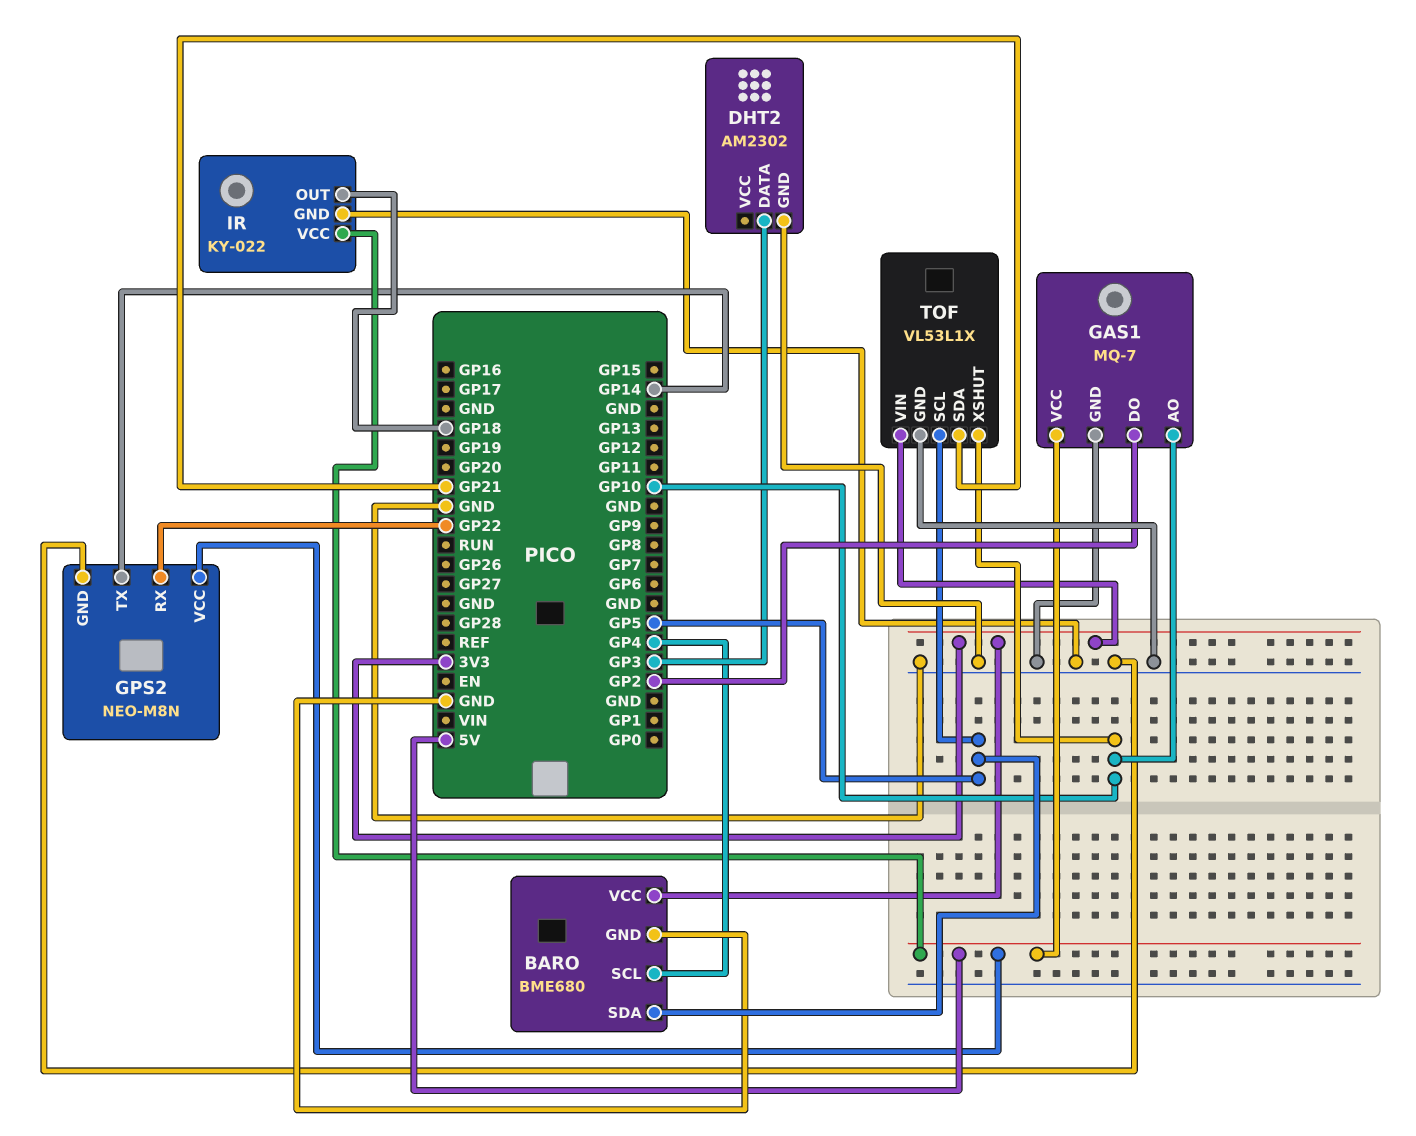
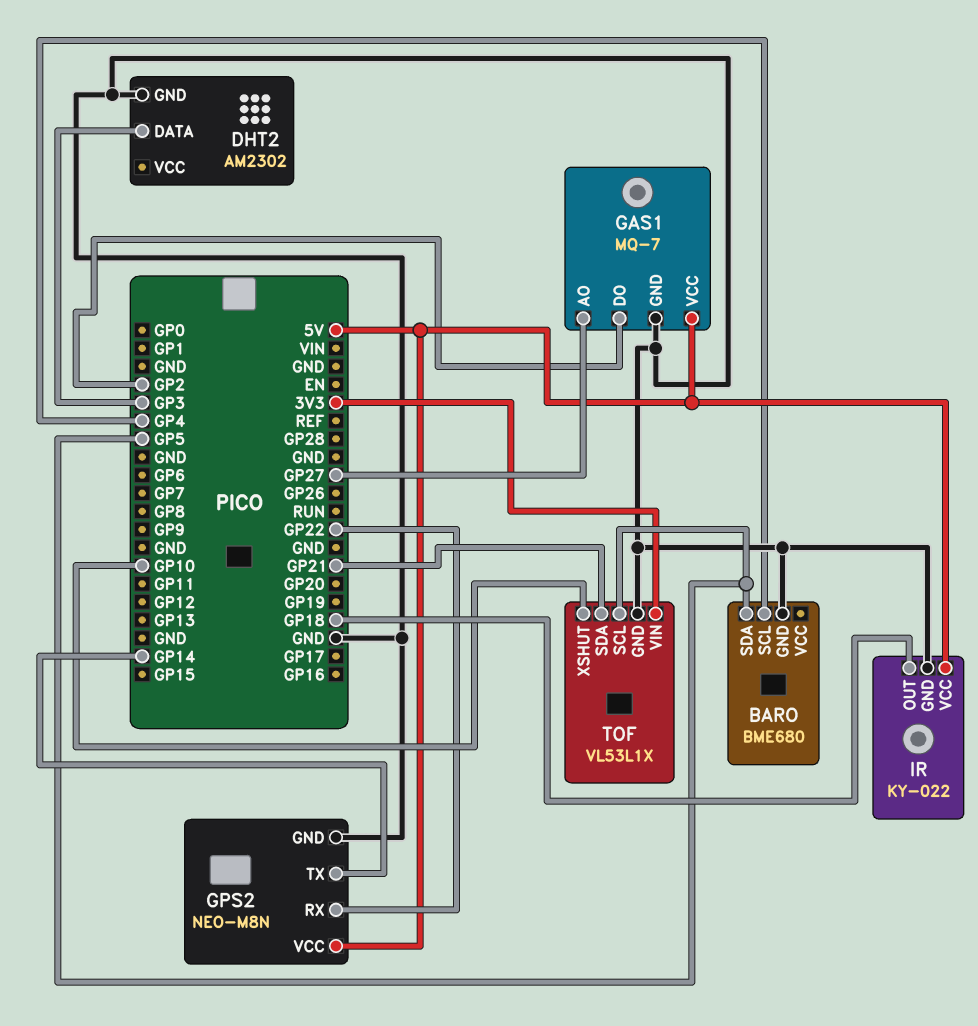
BARO pin VCC: 3V3 -> none
GAS1 pin AO: GP10 -> GP27

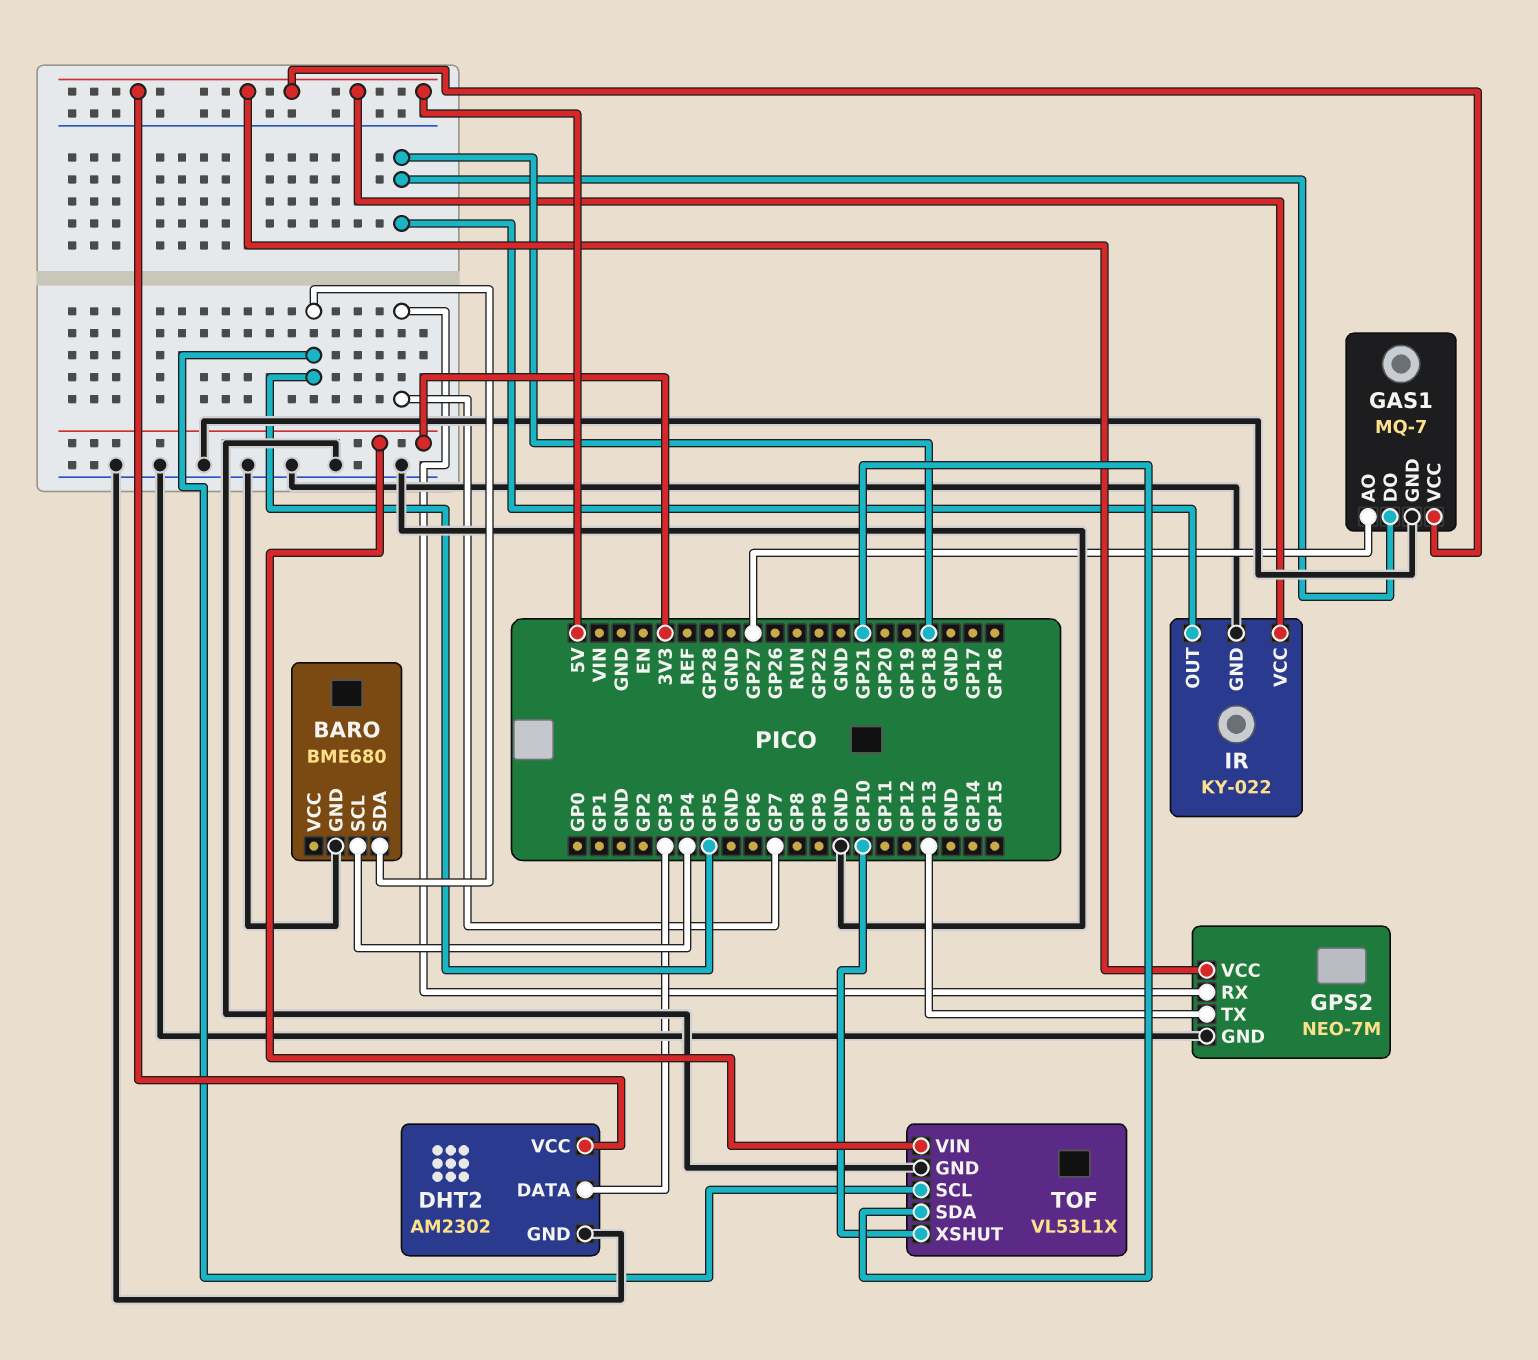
DHT2 pin VCC: none -> 5V
GAS1 pin DO: GP2 -> GP18
GPS2: NEO-M8N -> NEO-7M
GPS2 pin RX: GP22 -> GP7
GPS2 pin TX: GP14 -> GP13

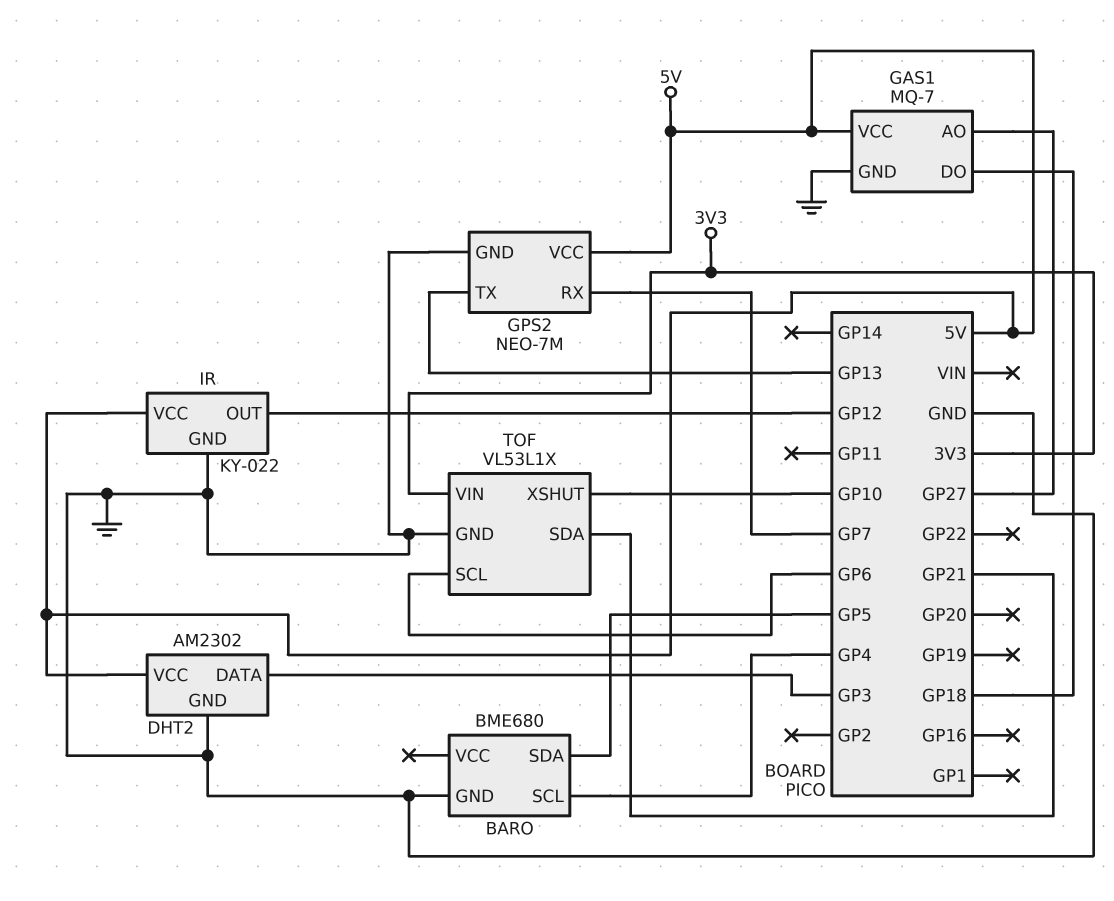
IR pin OUT: GP18 -> GP12
TOF pin SCL: GP5 -> GP6

